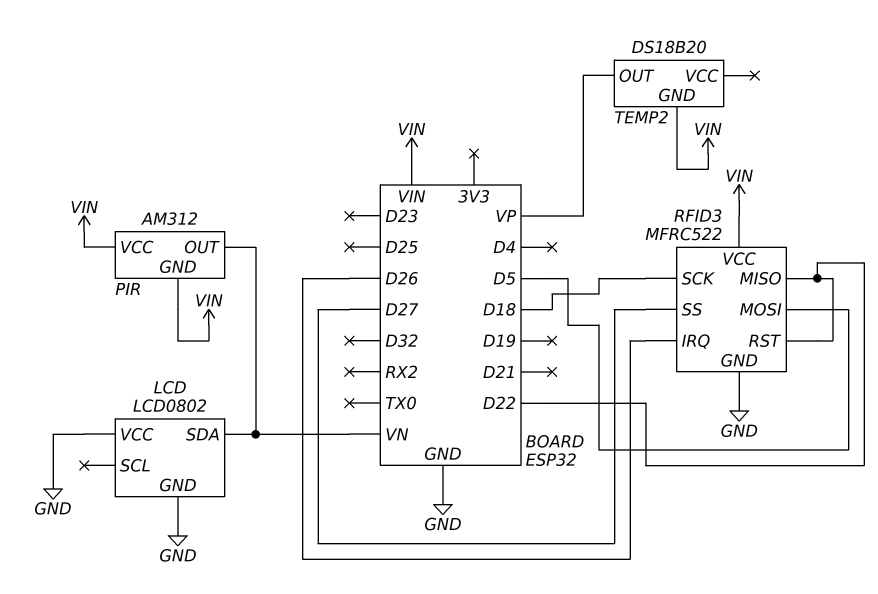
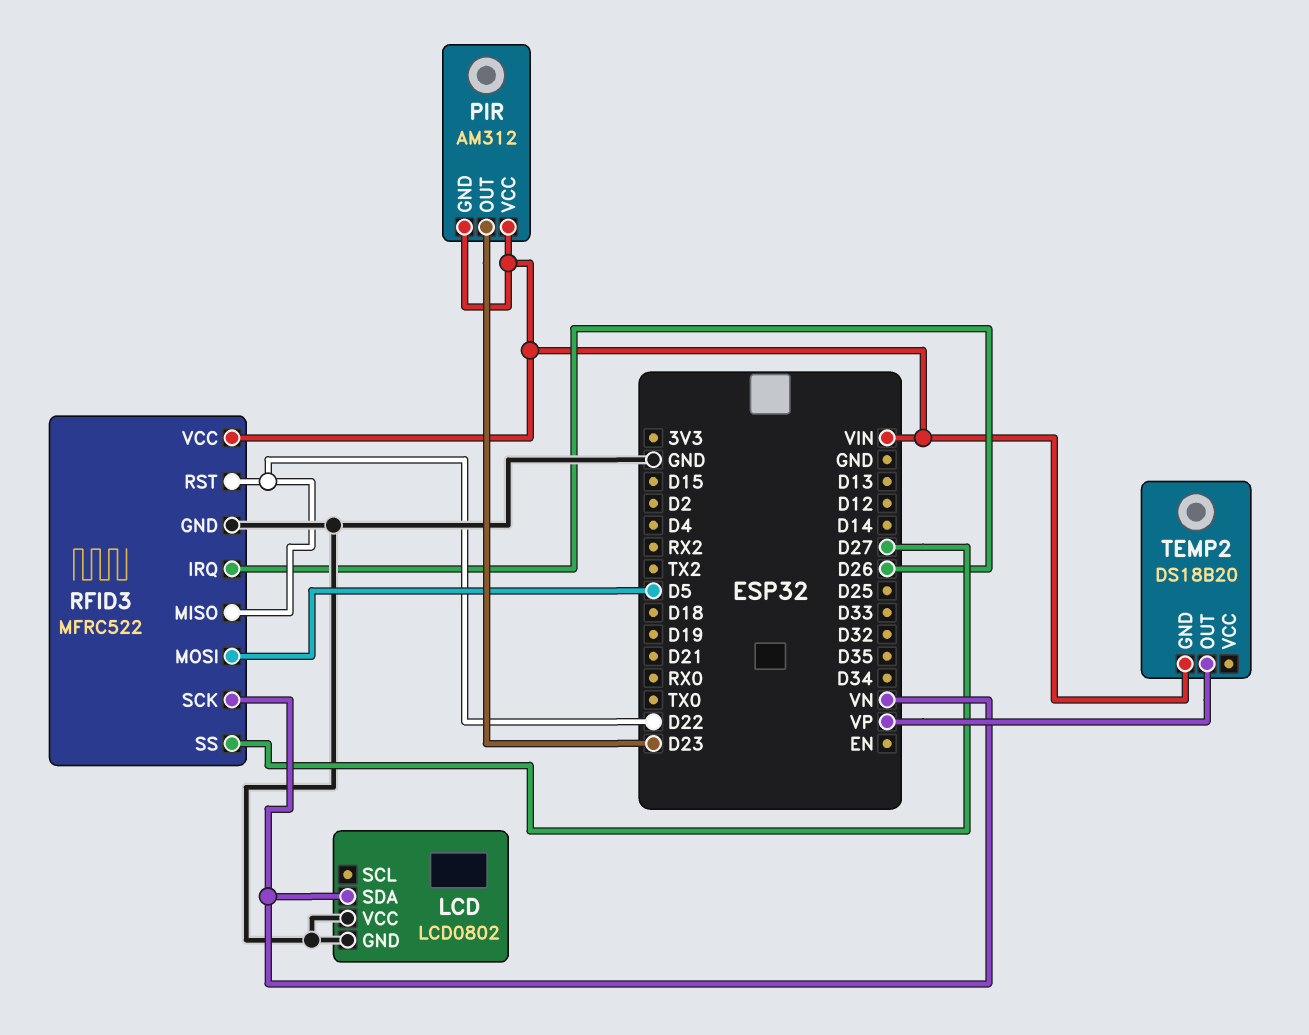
PIR pin OUT: VN -> D23
RFID3 pin SCK: D18 -> VN

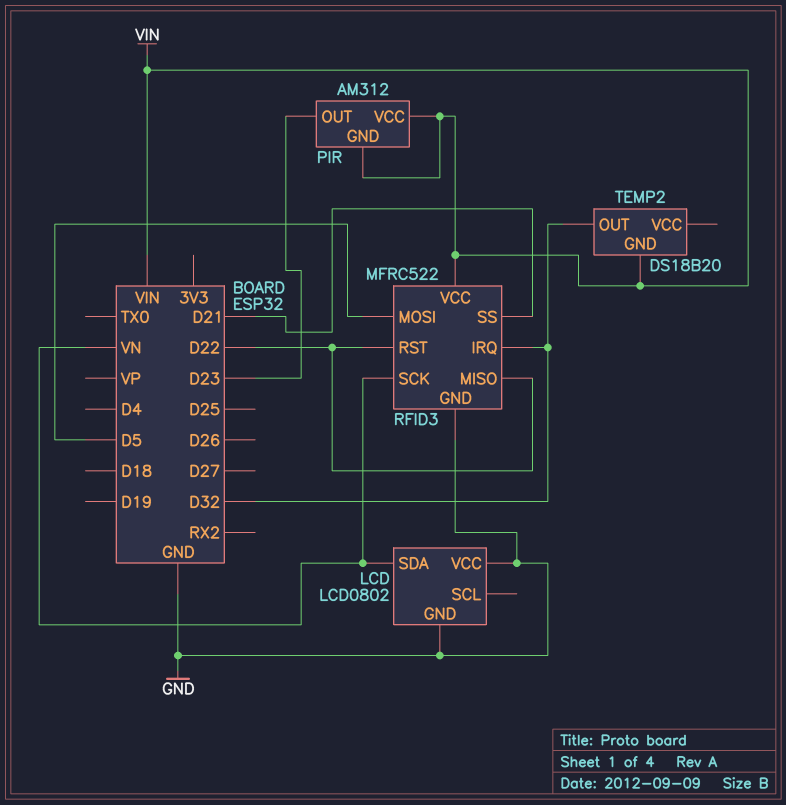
RFID3 pin IRQ: D26 -> D32
RFID3 pin SS: D27 -> D21
TEMP2 pin OUT: VP -> D32

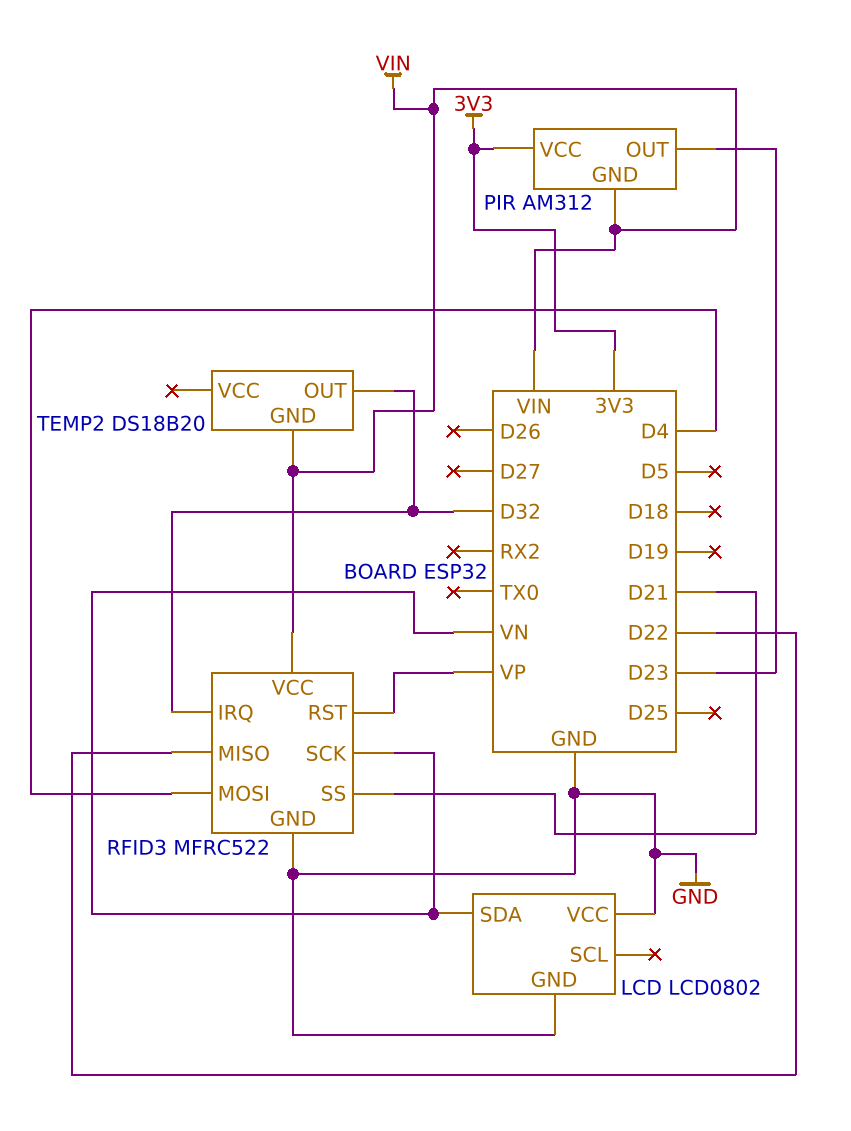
PIR pin VCC: VIN -> 3V3
RFID3 pin MOSI: D5 -> D4
RFID3 pin RST: D22 -> VP

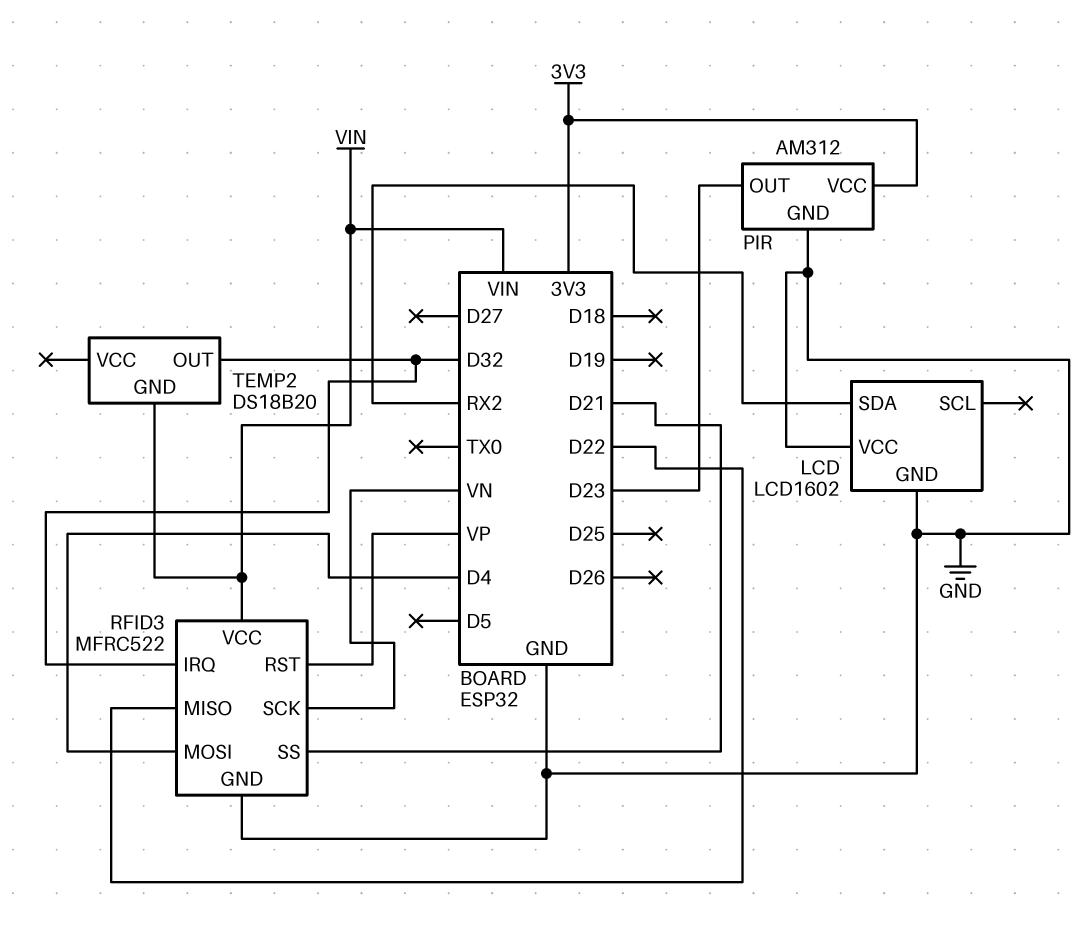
LCD: LCD0802 -> LCD1602
LCD pin SDA: VN -> RX2
PIR pin GND: VIN -> GND

